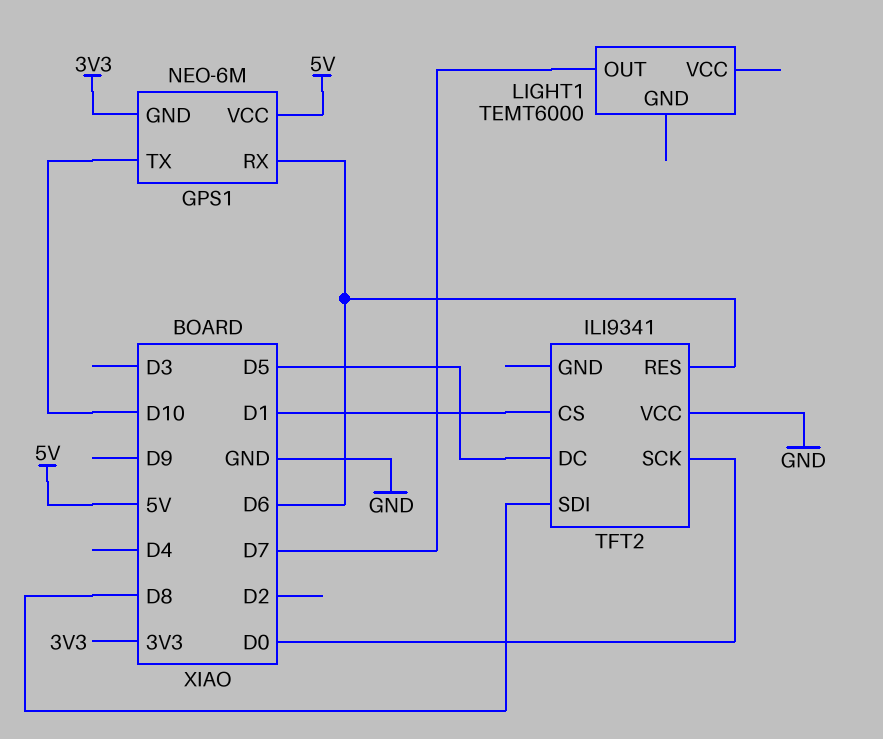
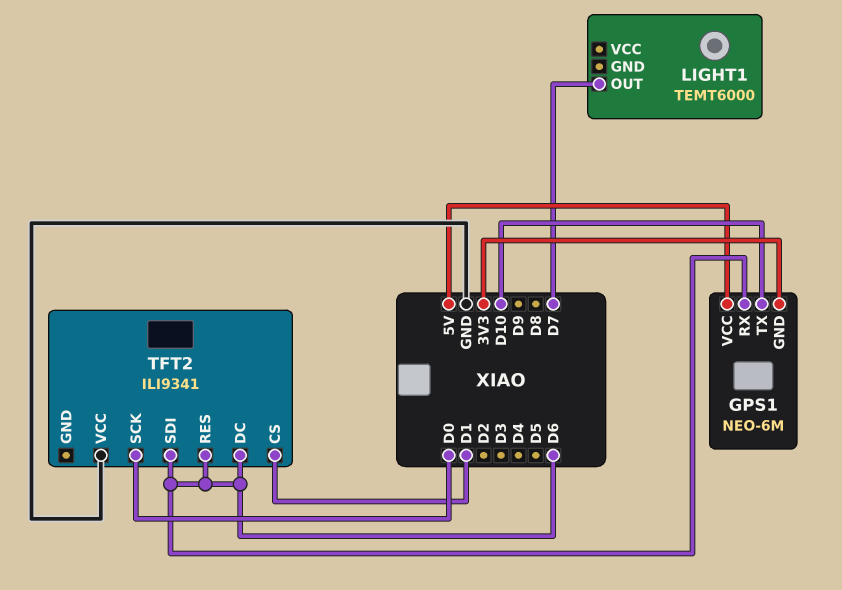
TFT2 pin DC: D5 -> D6
TFT2 pin SDI: D8 -> D6

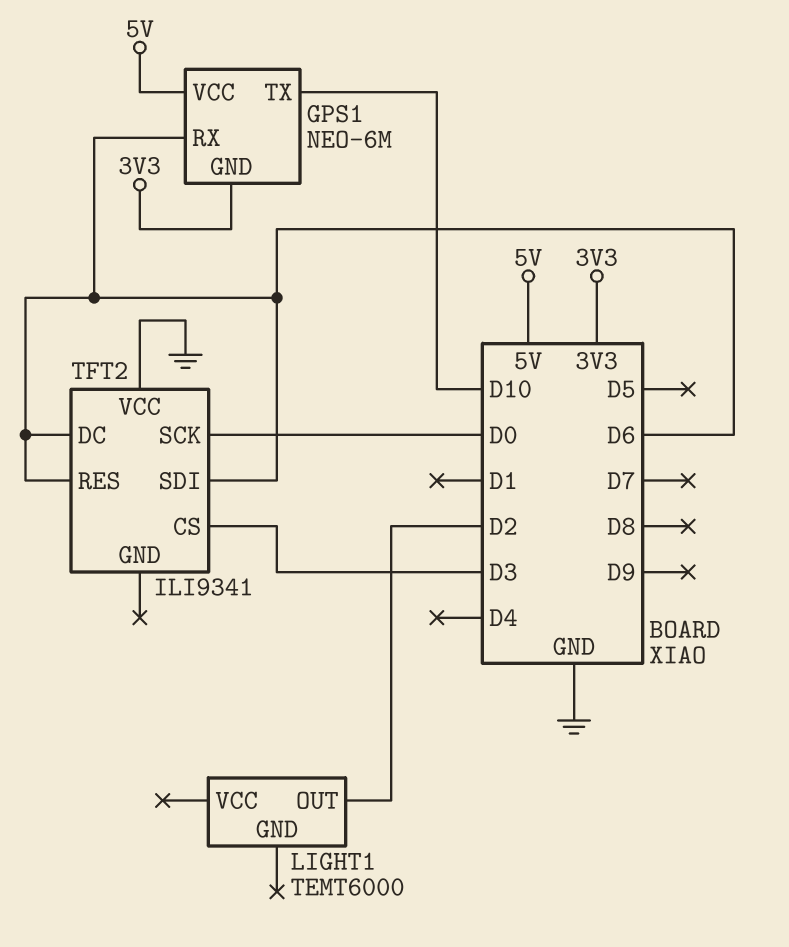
LIGHT1 pin OUT: D7 -> D2
TFT2 pin CS: D1 -> D3

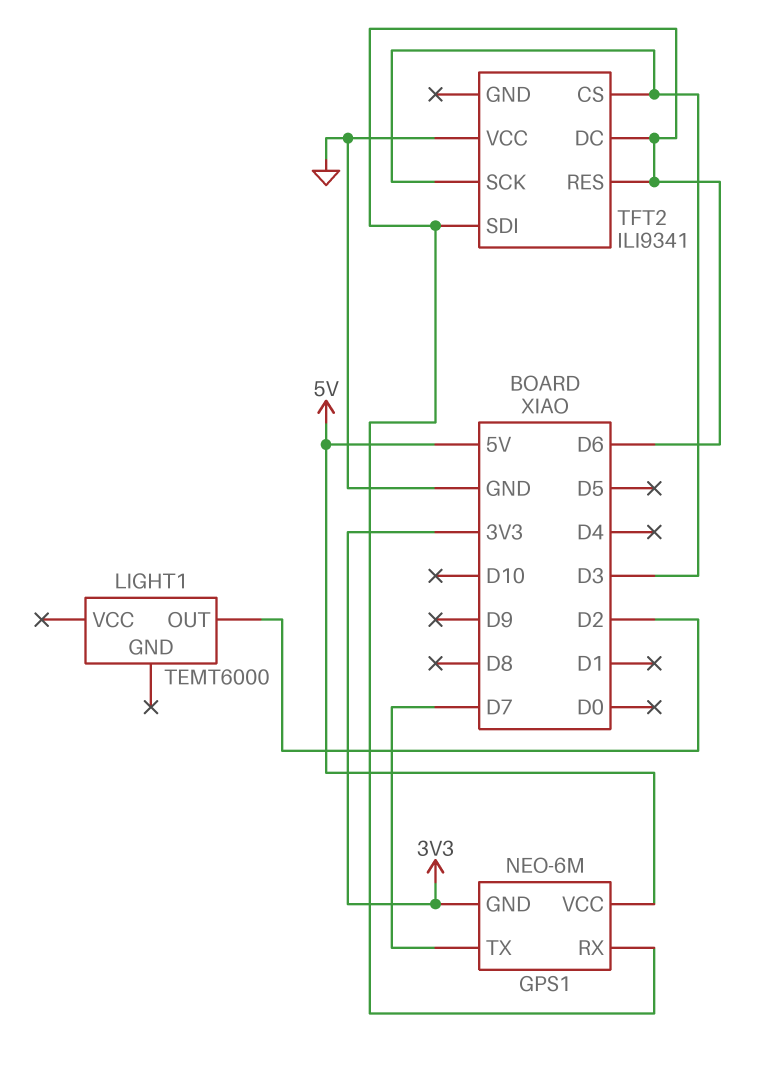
GPS1 pin TX: D10 -> D7
TFT2 pin SCK: D0 -> D3

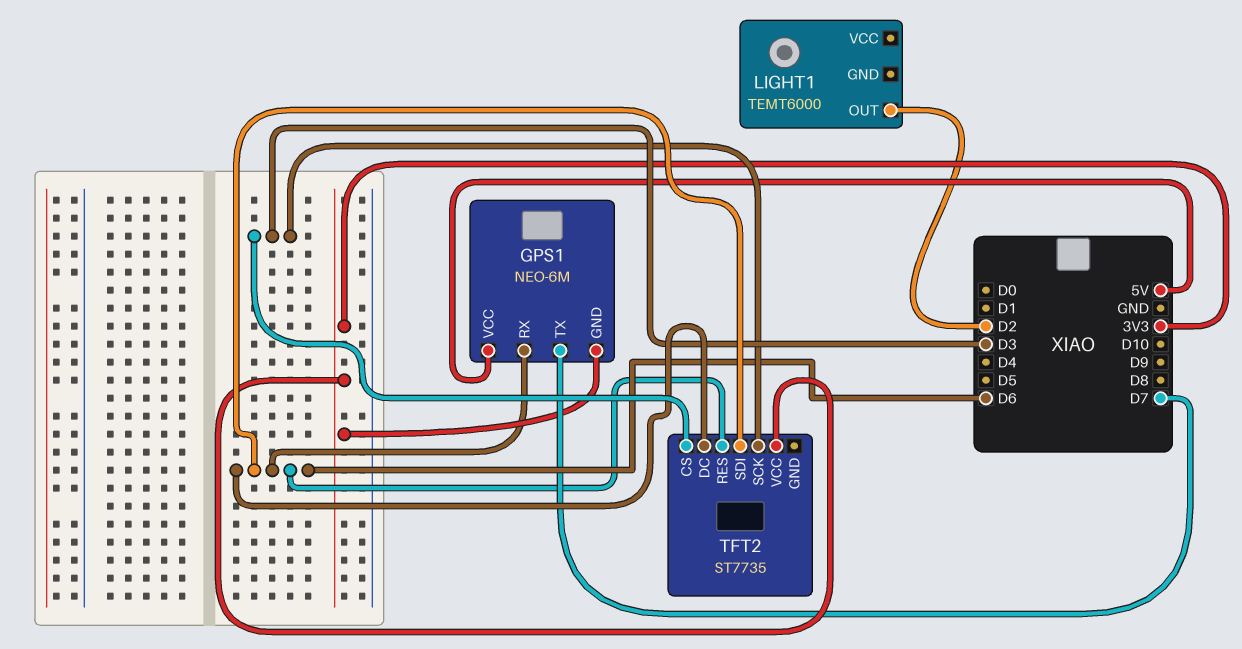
TFT2: ILI9341 -> ST7735
TFT2 pin VCC: GND -> 3V3

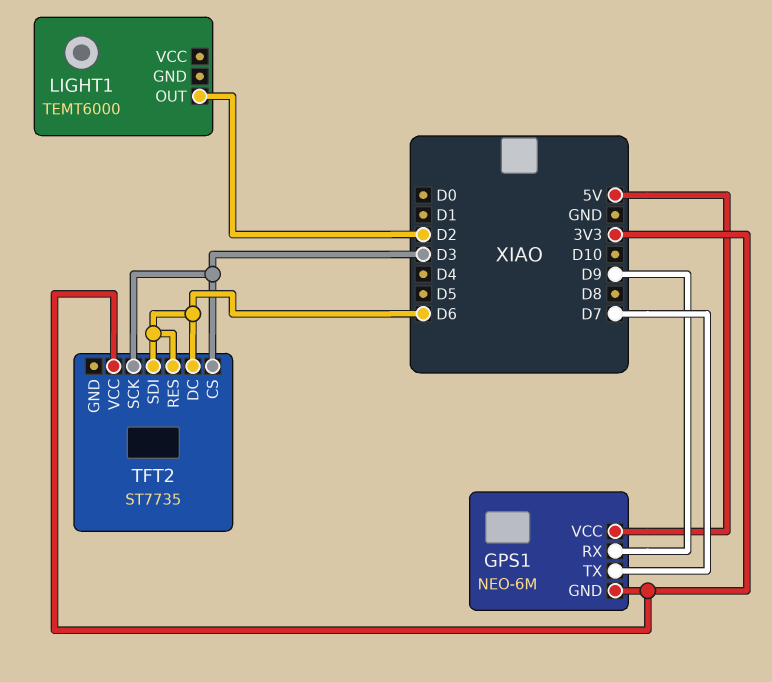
GPS1 pin RX: D6 -> D9

